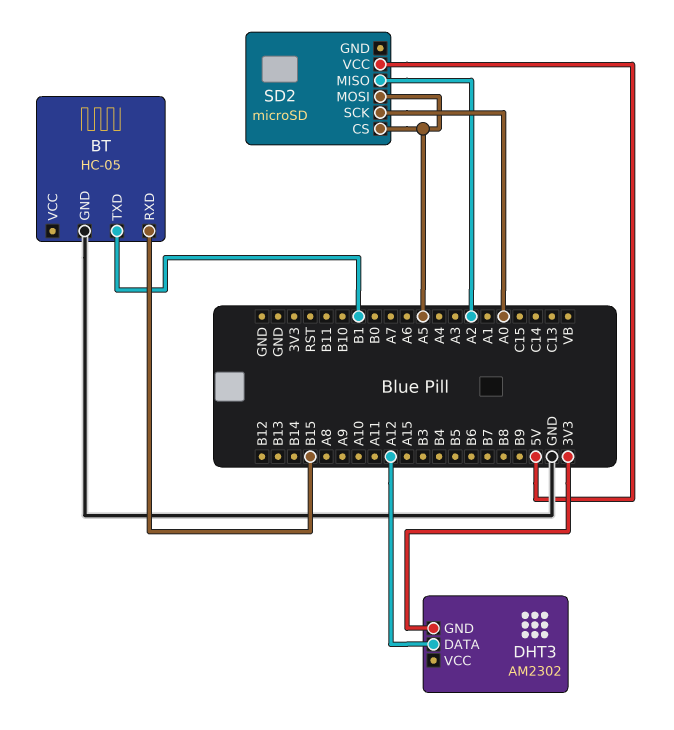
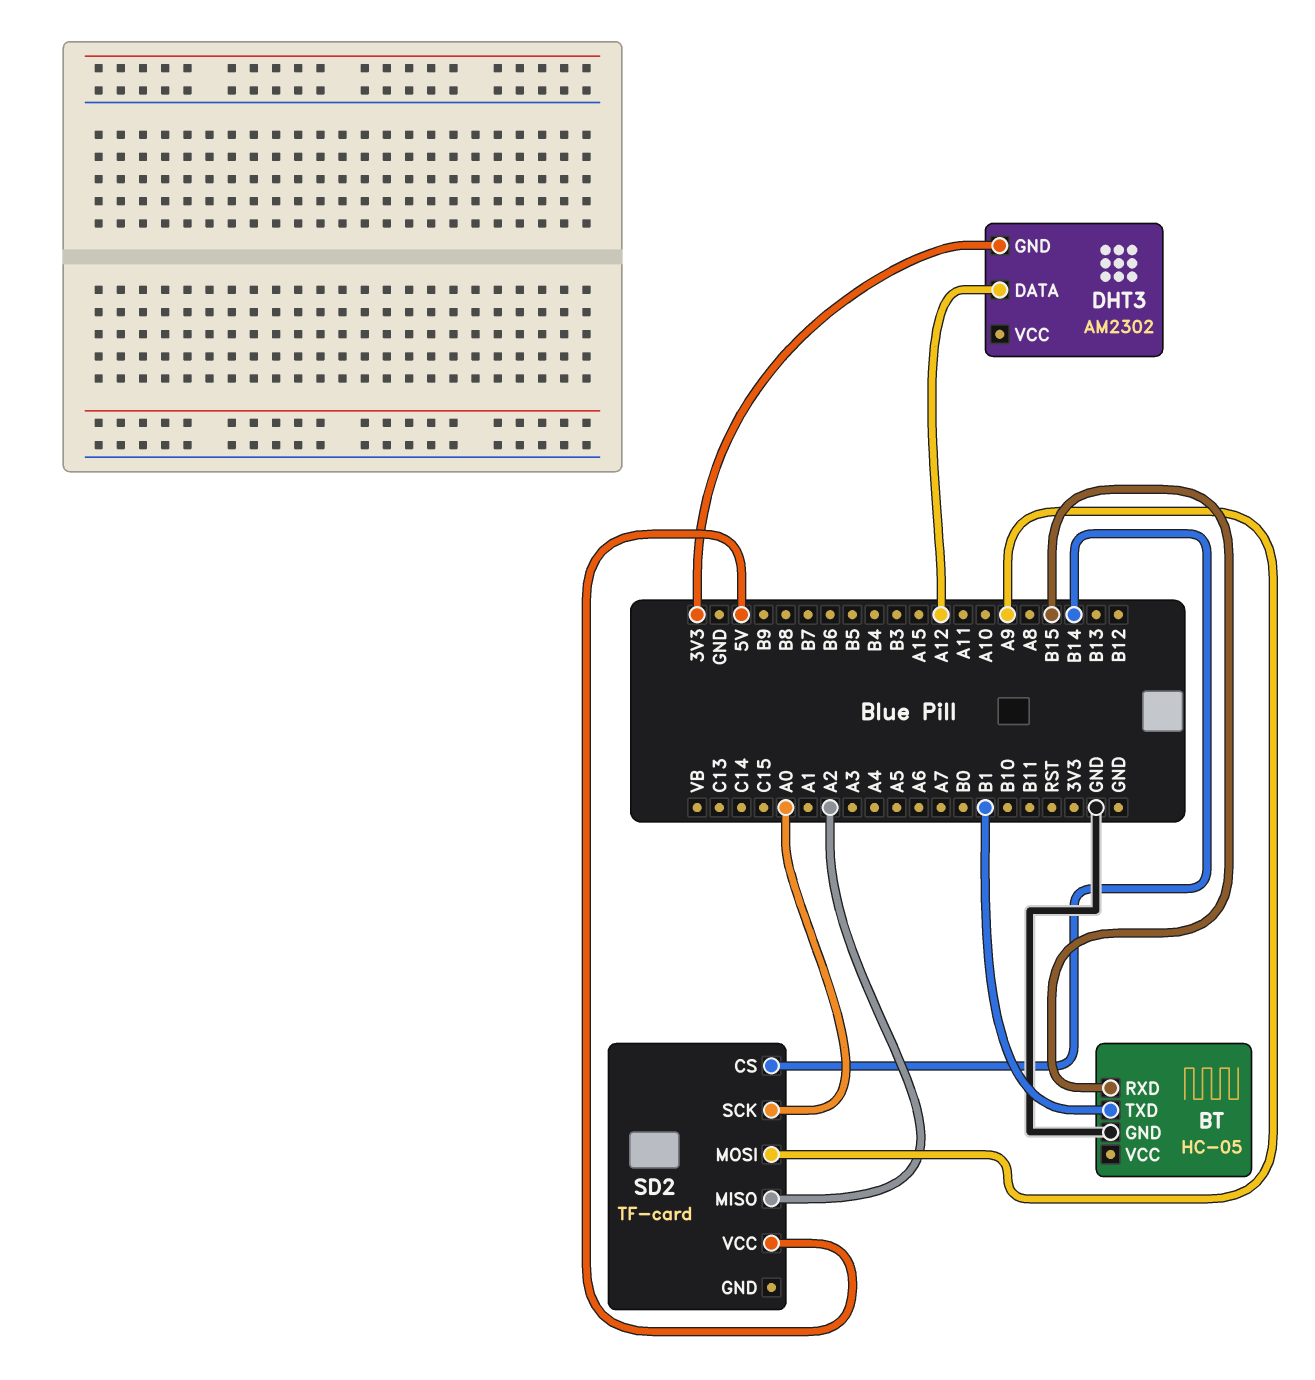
SD2: microSD -> TF-card
SD2 pin CS: A5 -> B14
SD2 pin MOSI: A5 -> A9

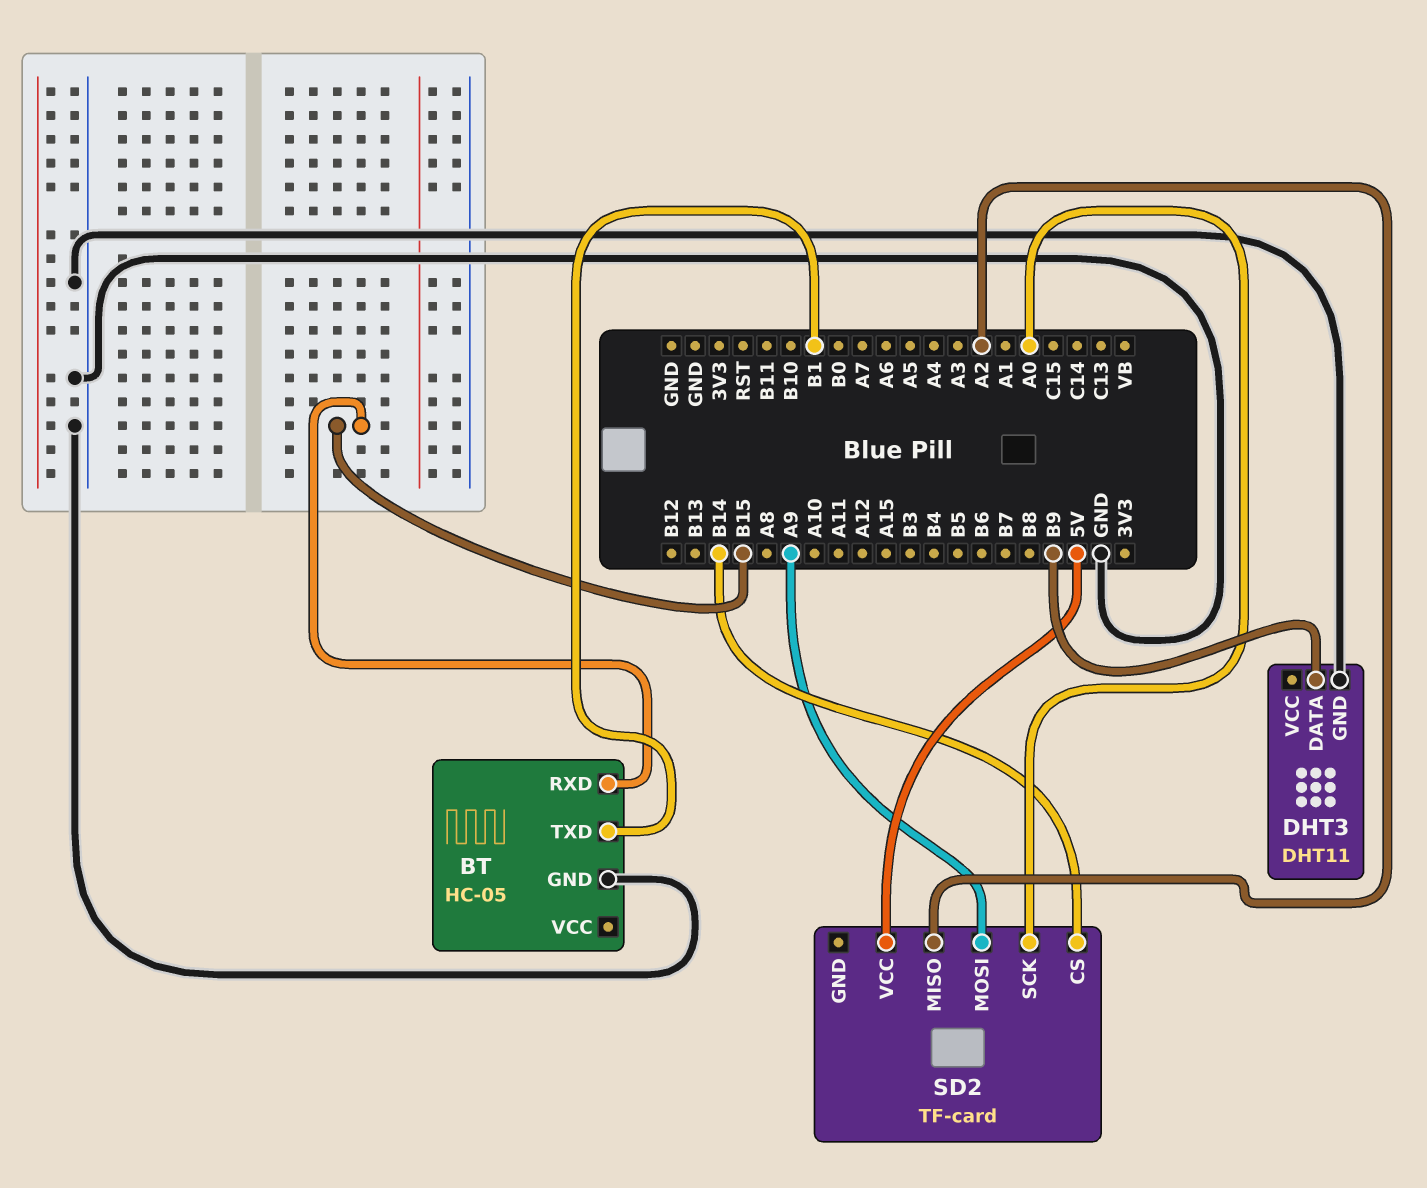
DHT3: AM2302 -> DHT11
DHT3 pin DATA: A12 -> B9
DHT3 pin GND: 3V3 -> GND

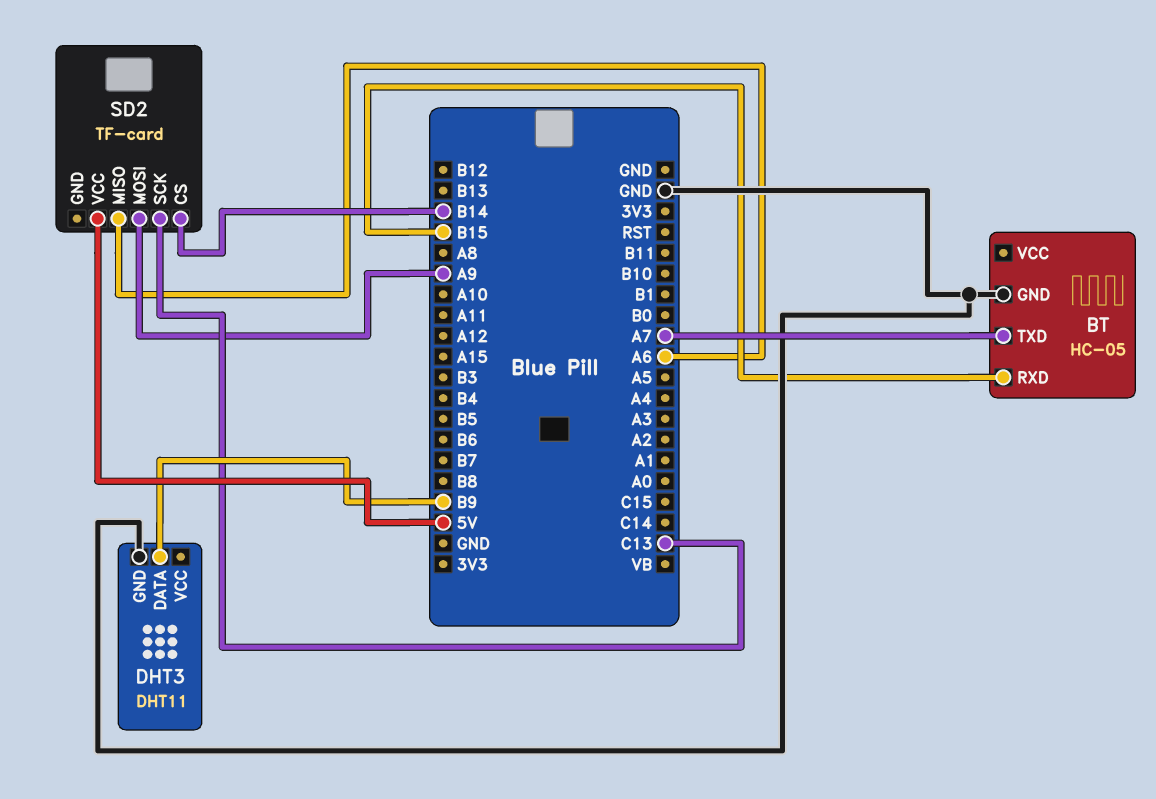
BT pin TXD: B1 -> A7
SD2 pin MISO: A2 -> A6
SD2 pin SCK: A0 -> C13

